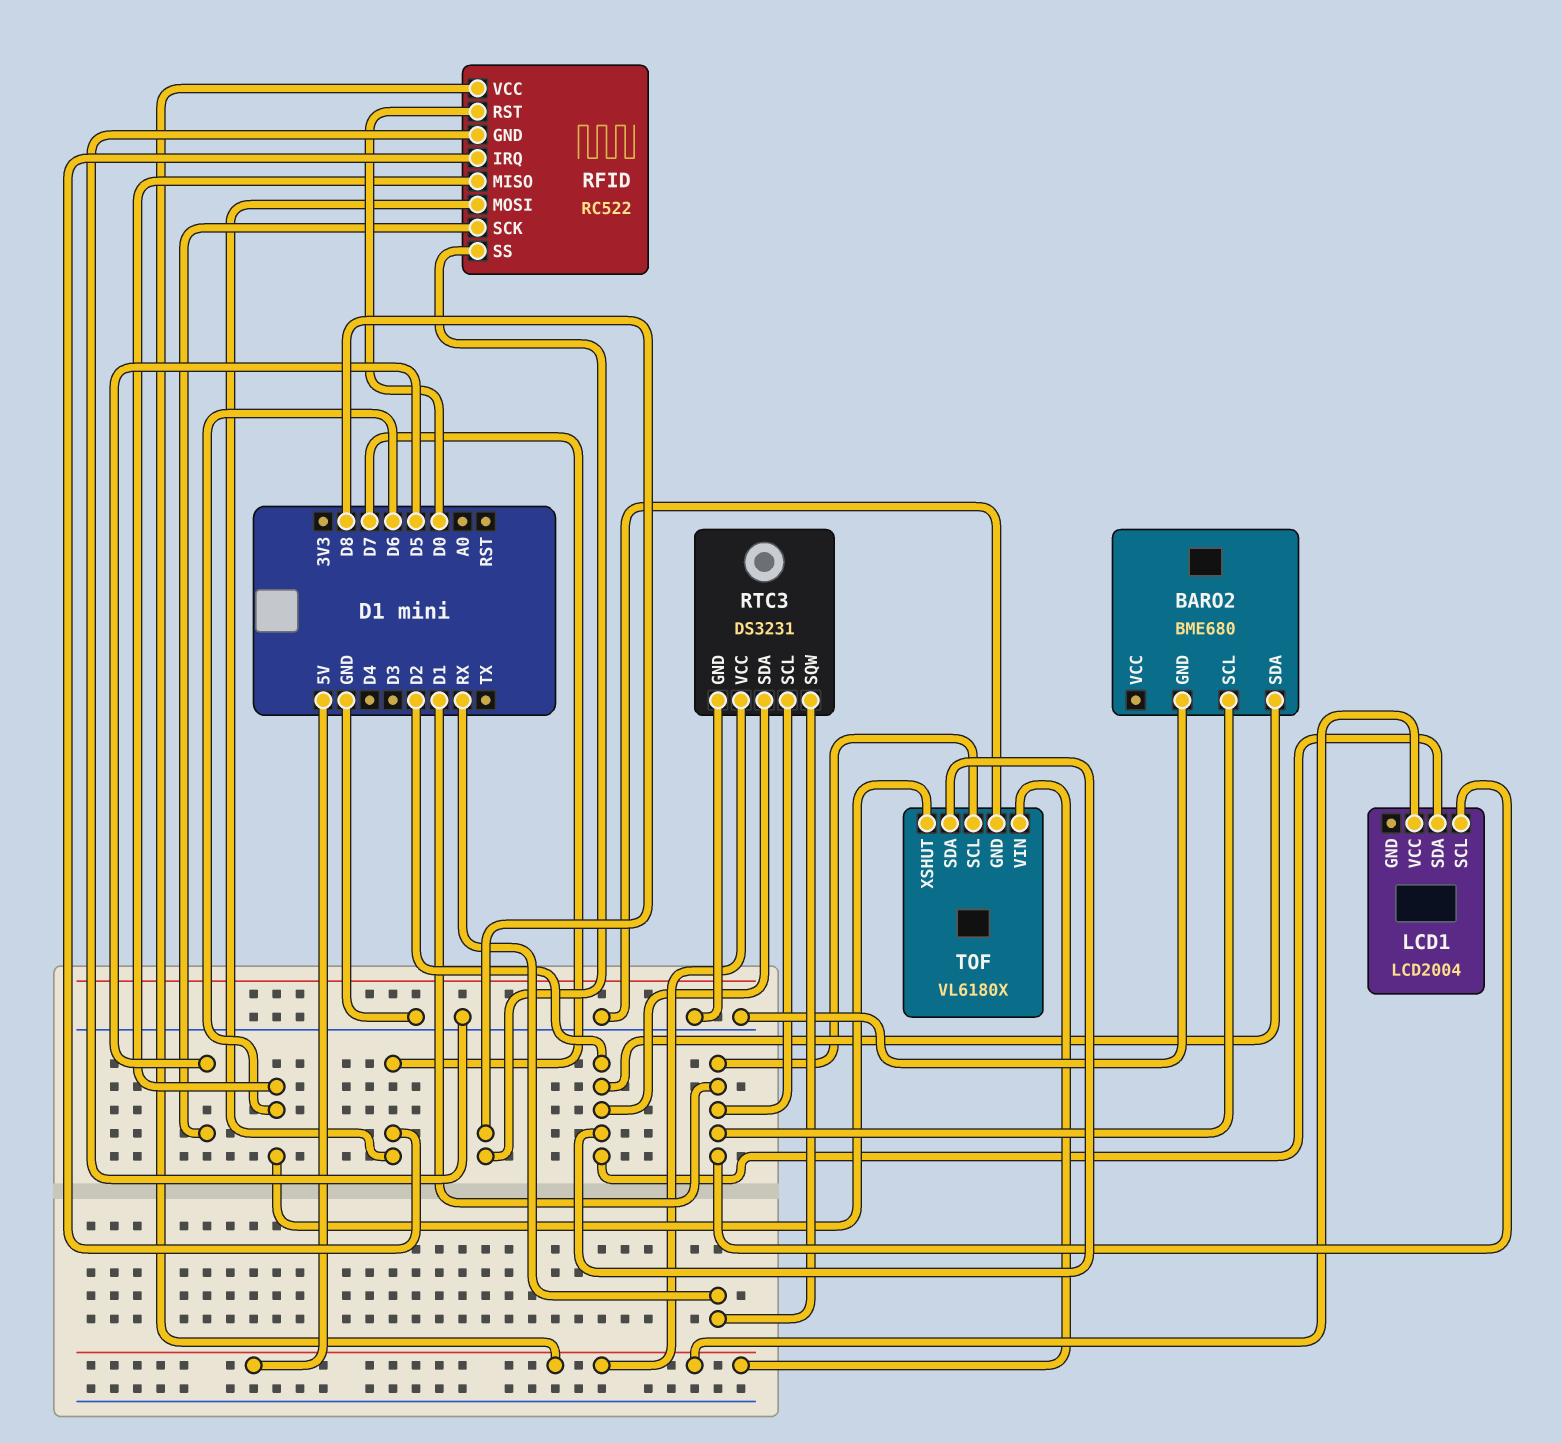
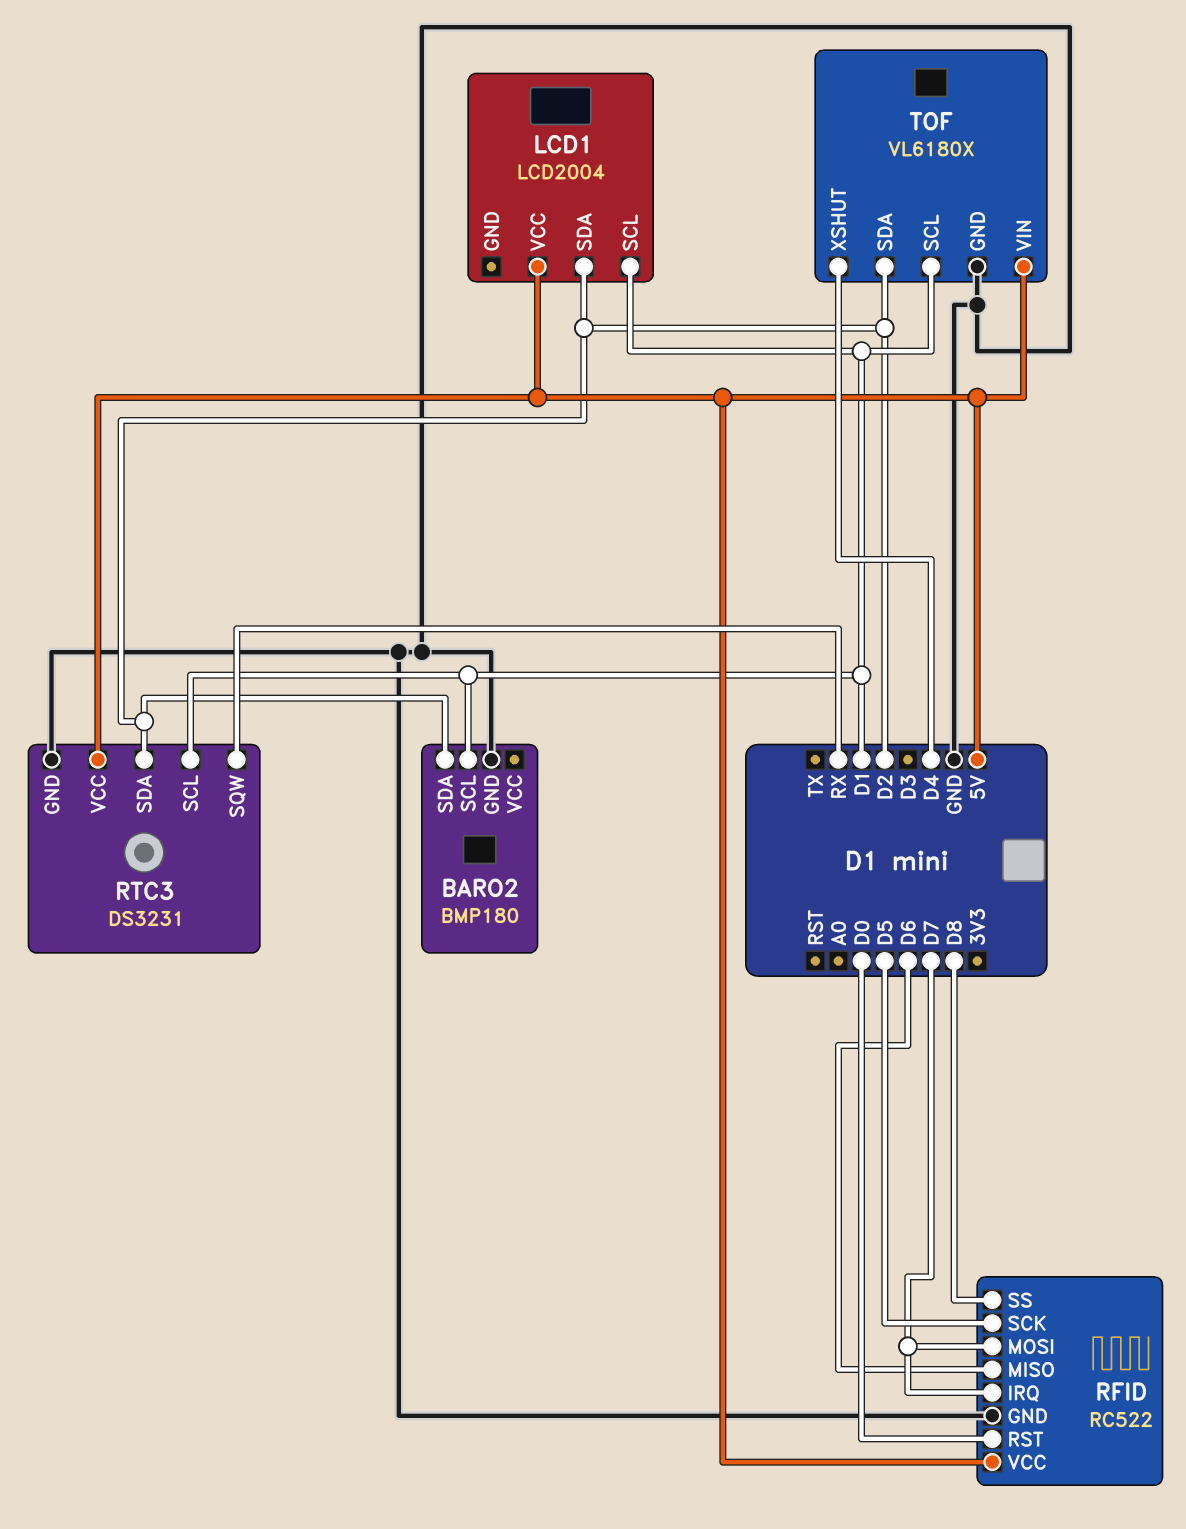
BARO2: BME680 -> BMP180
TOF pin XSHUT: D6 -> D4

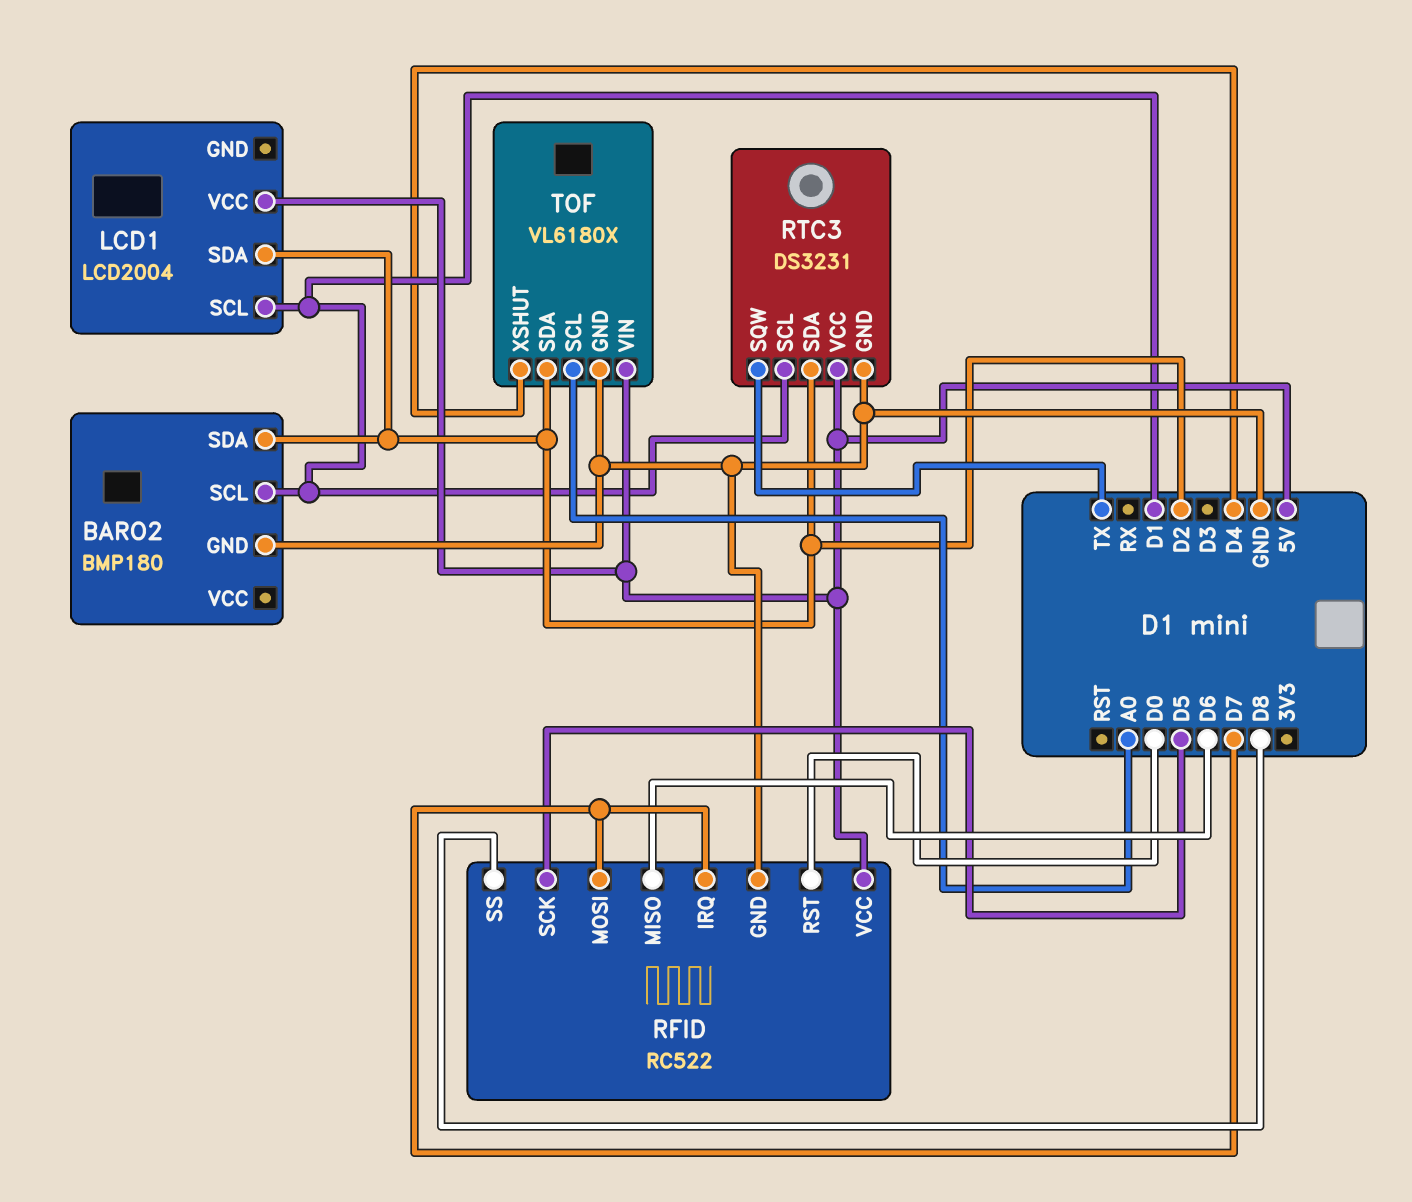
RTC3 pin SQW: RX -> TX
TOF pin SCL: D1 -> A0

